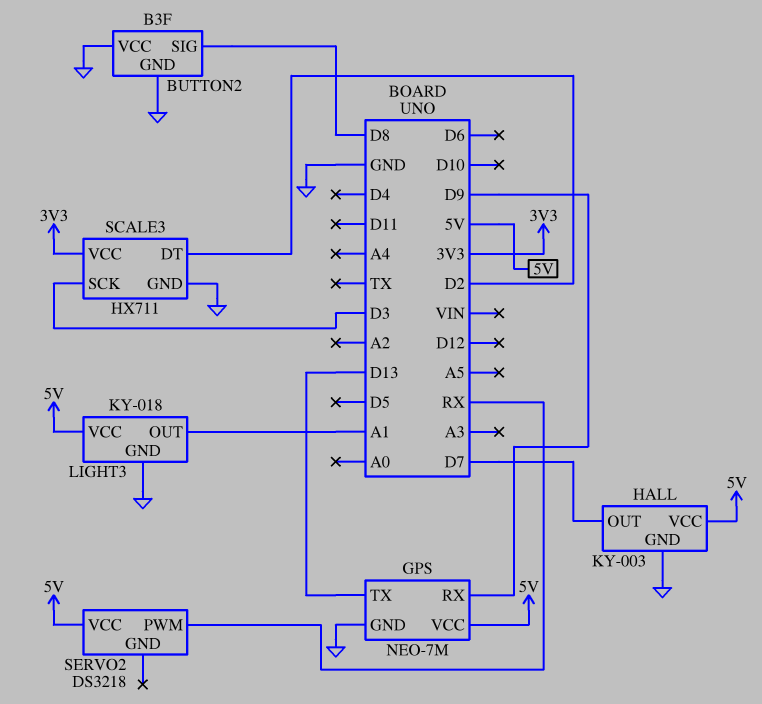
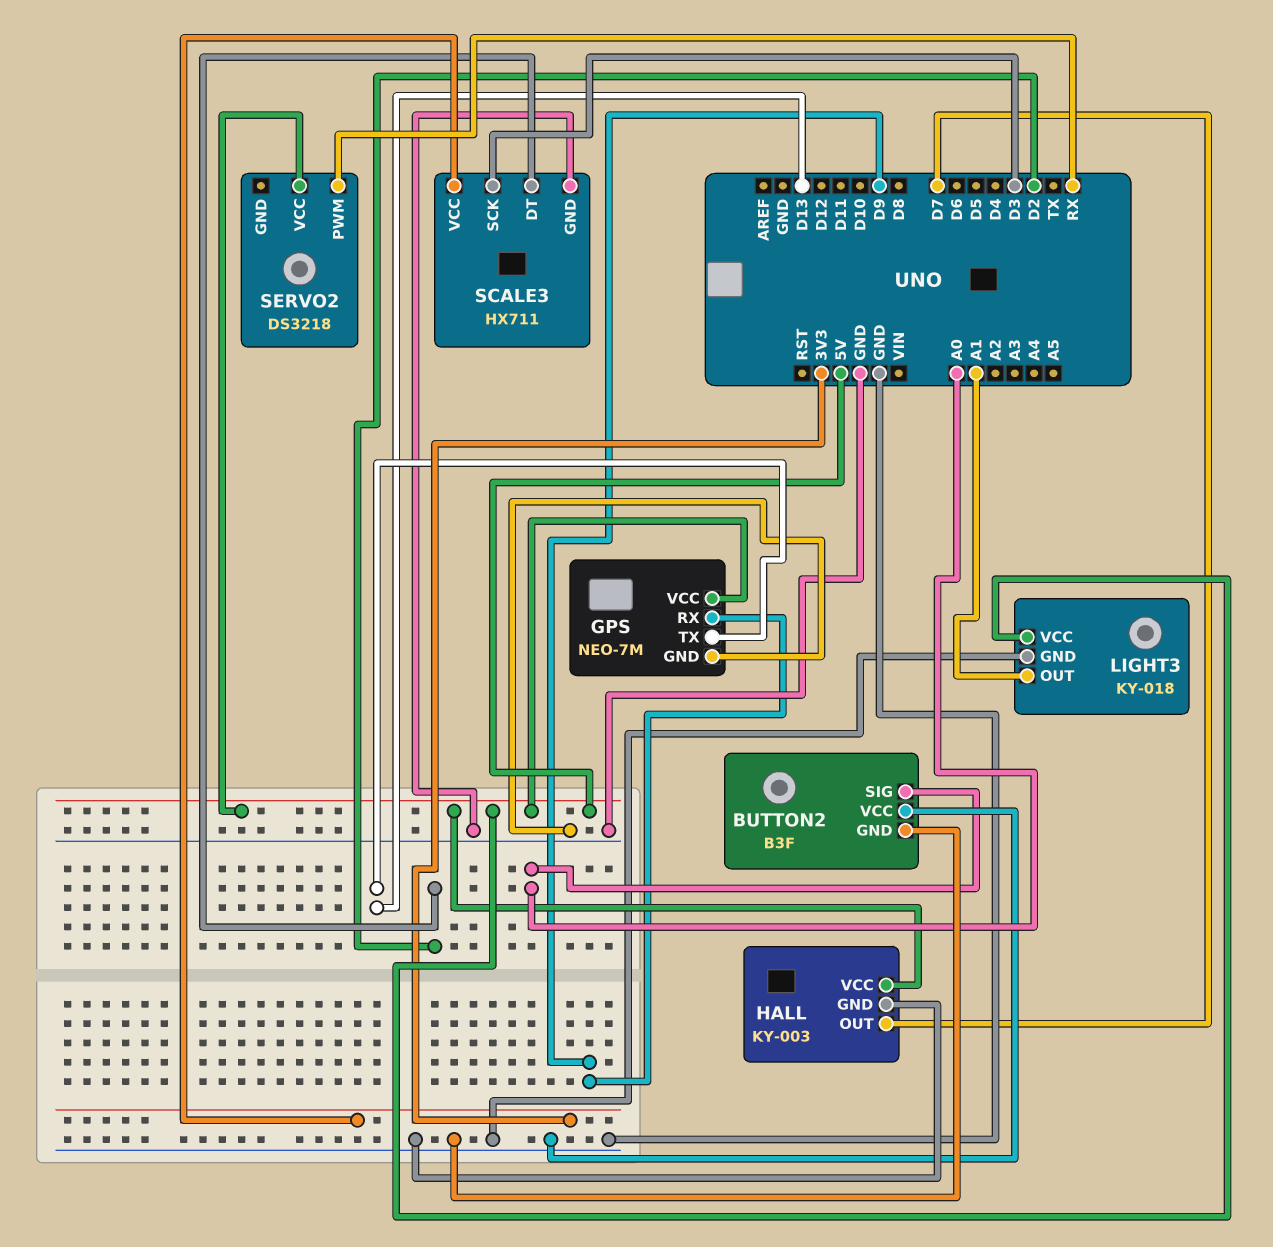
BUTTON2 pin SIG: D8 -> A0

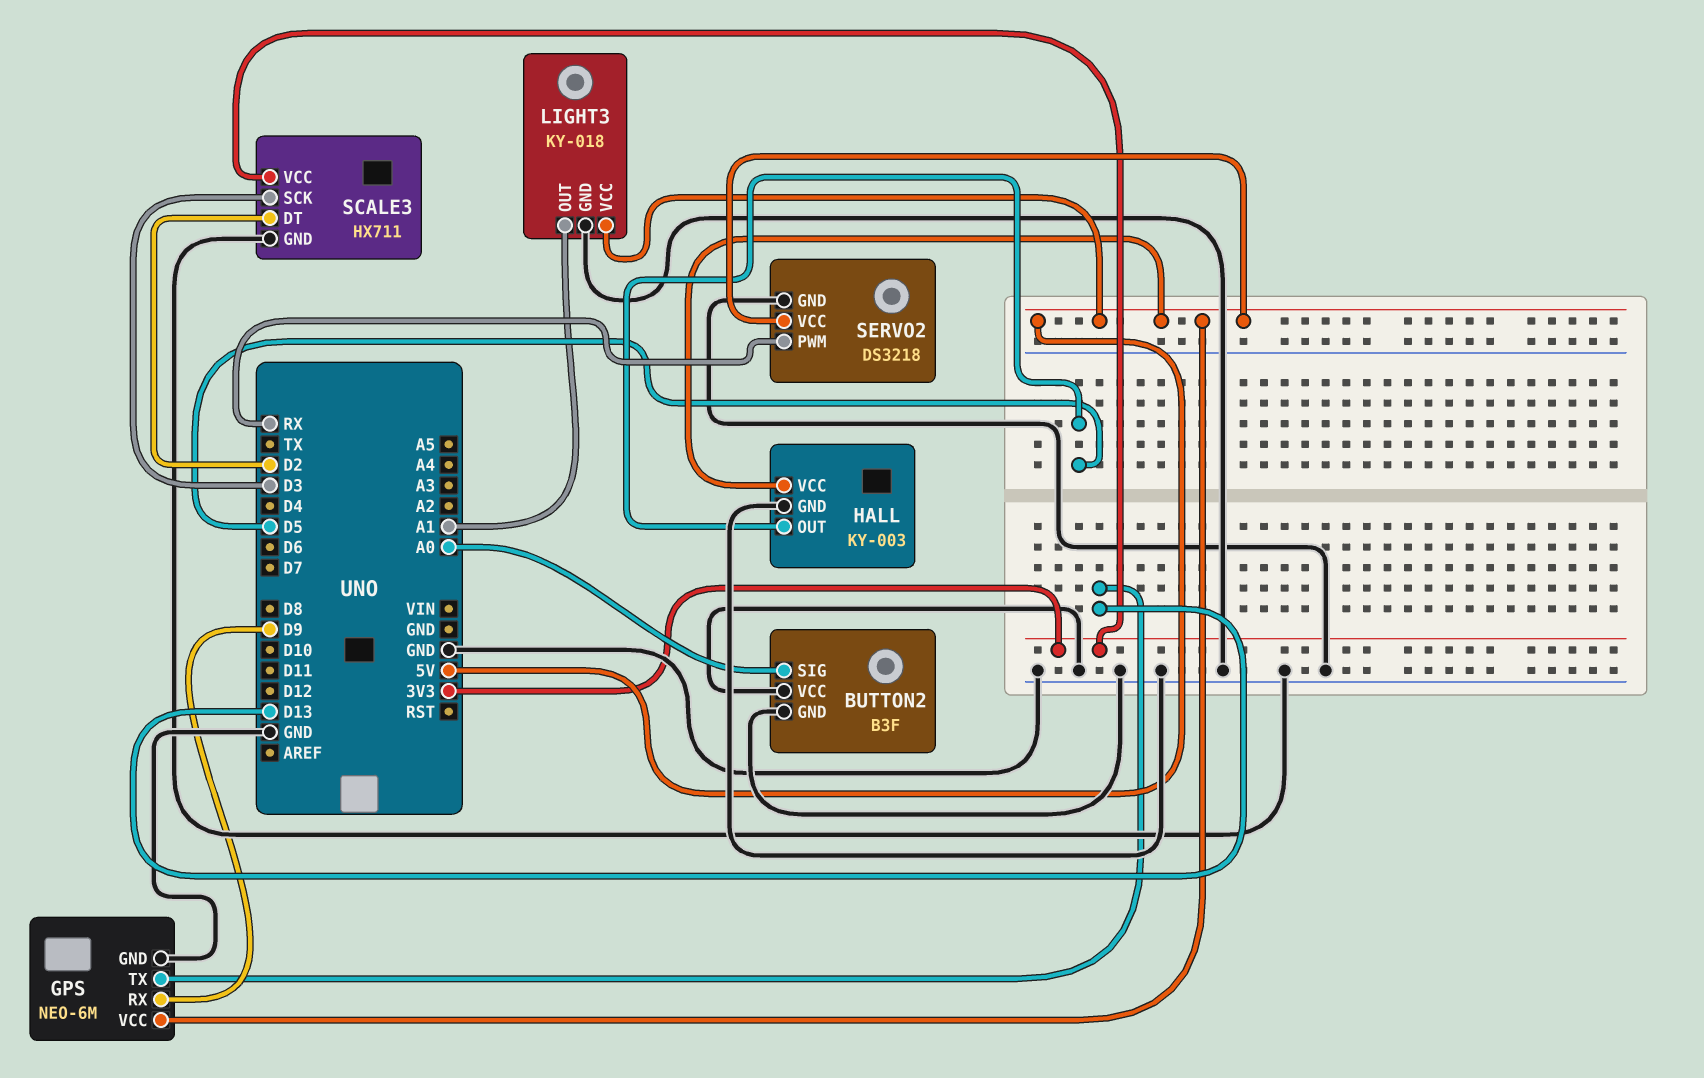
GPS: NEO-7M -> NEO-6M
HALL pin OUT: D7 -> D5
SERVO2 pin GND: none -> GND

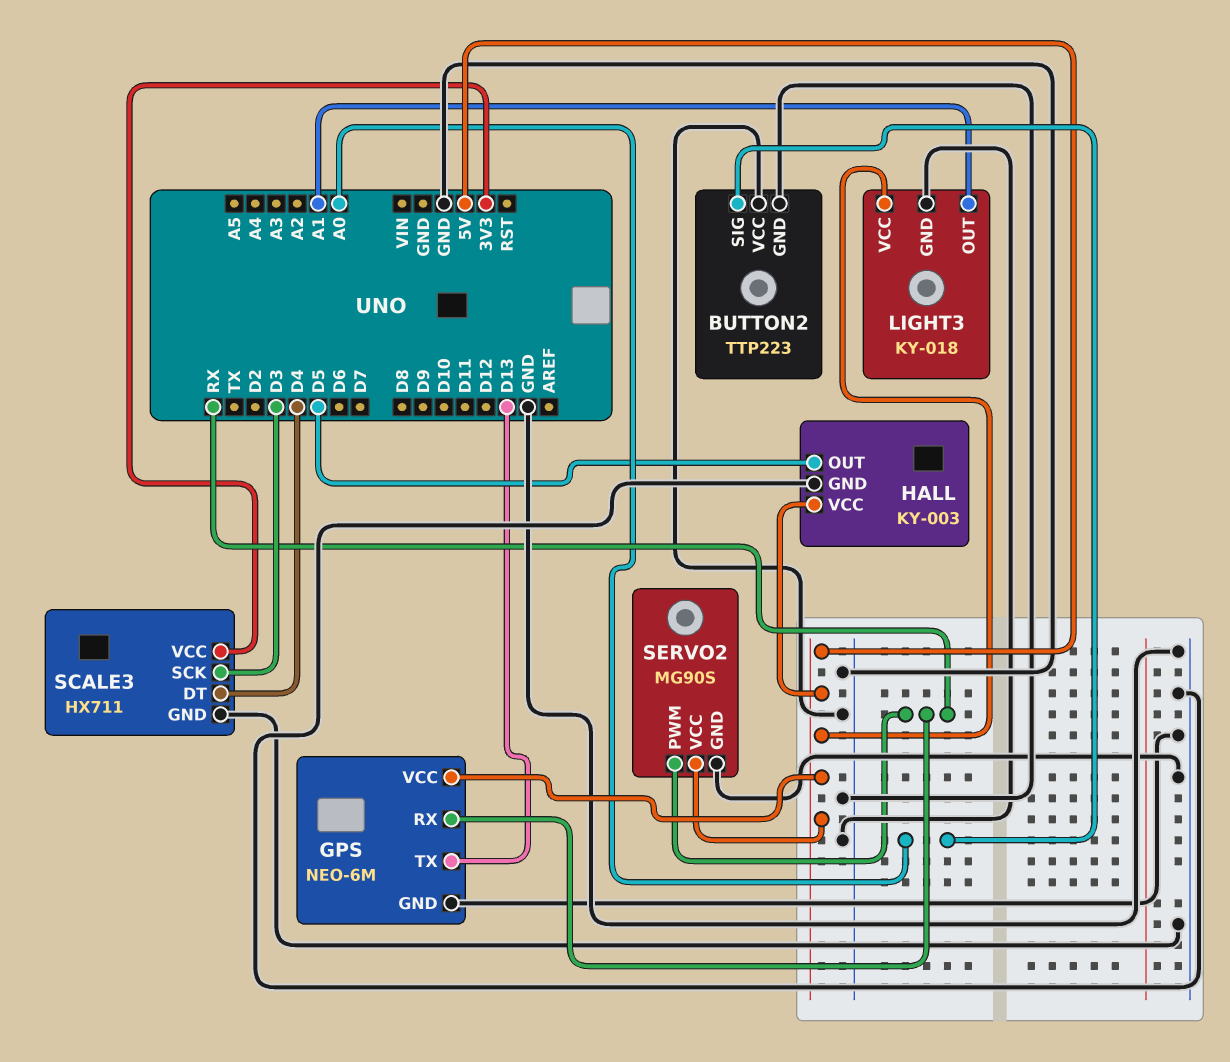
BUTTON2: B3F -> TTP223
GPS pin RX: D9 -> RX
SCALE3 pin DT: D2 -> D4
SERVO2: DS3218 -> MG90S

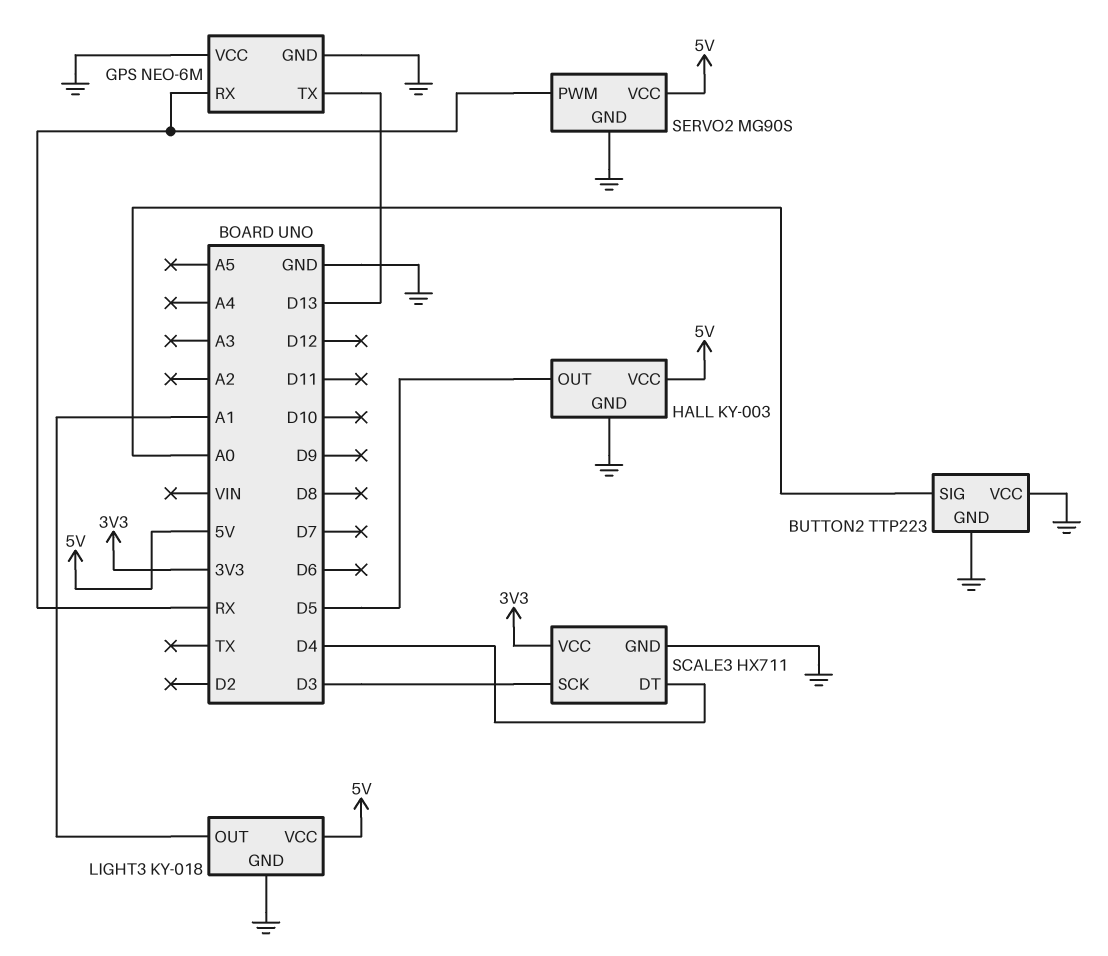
GPS pin VCC: 5V -> GND

